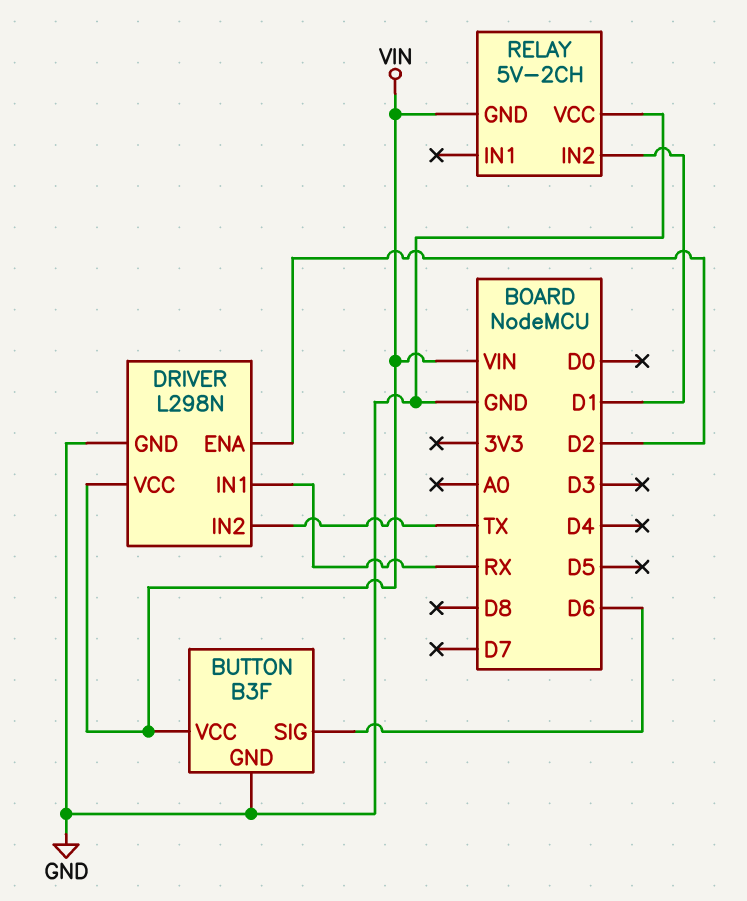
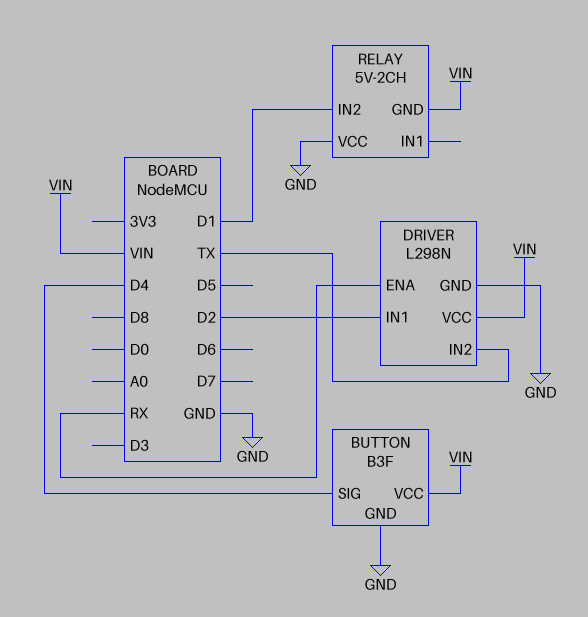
BUTTON pin SIG: D6 -> D4
DRIVER pin ENA: D2 -> RX
DRIVER pin IN1: RX -> D2

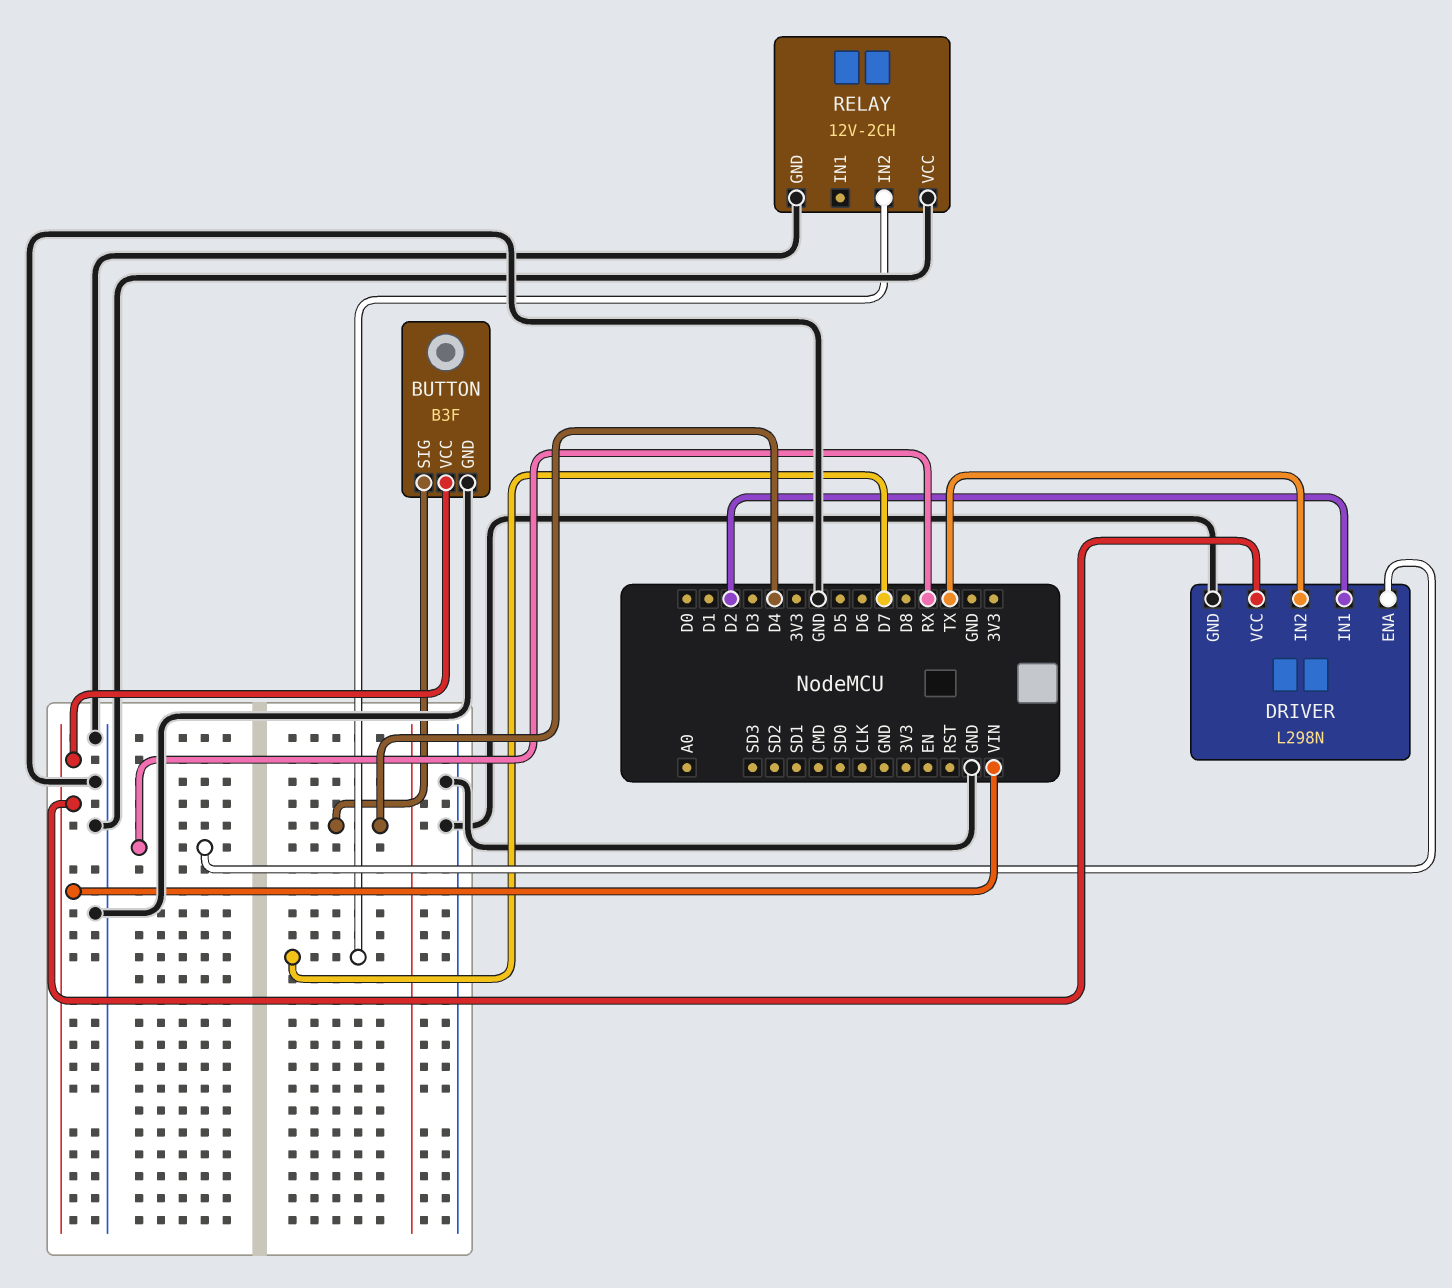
RELAY: 5V-2CH -> 12V-2CH
RELAY pin GND: VIN -> GND
RELAY pin IN2: D1 -> D7

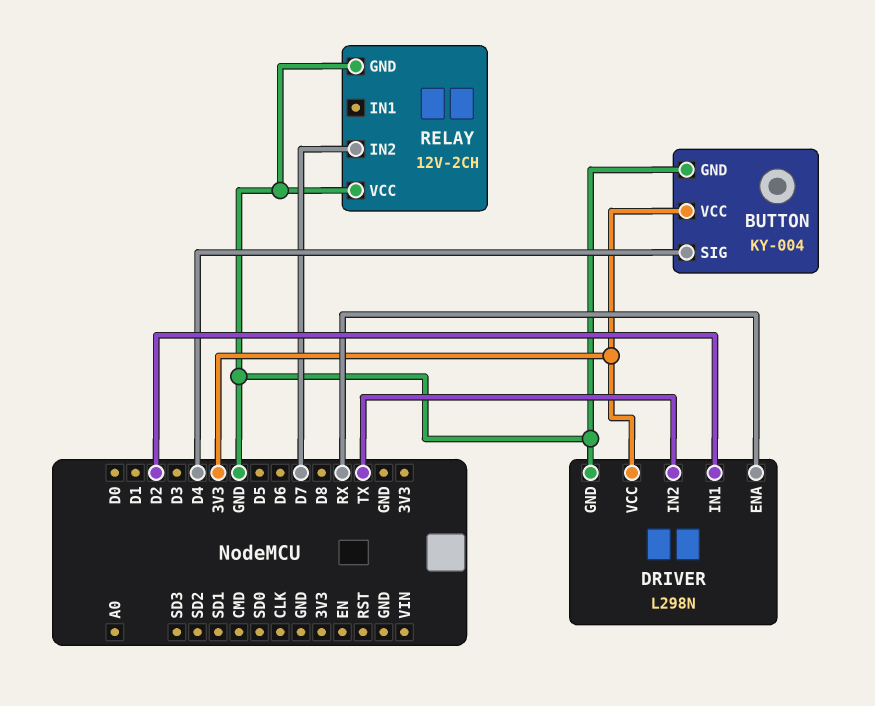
BUTTON: B3F -> KY-004
BUTTON pin VCC: VIN -> 3V3
DRIVER pin VCC: VIN -> 3V3

